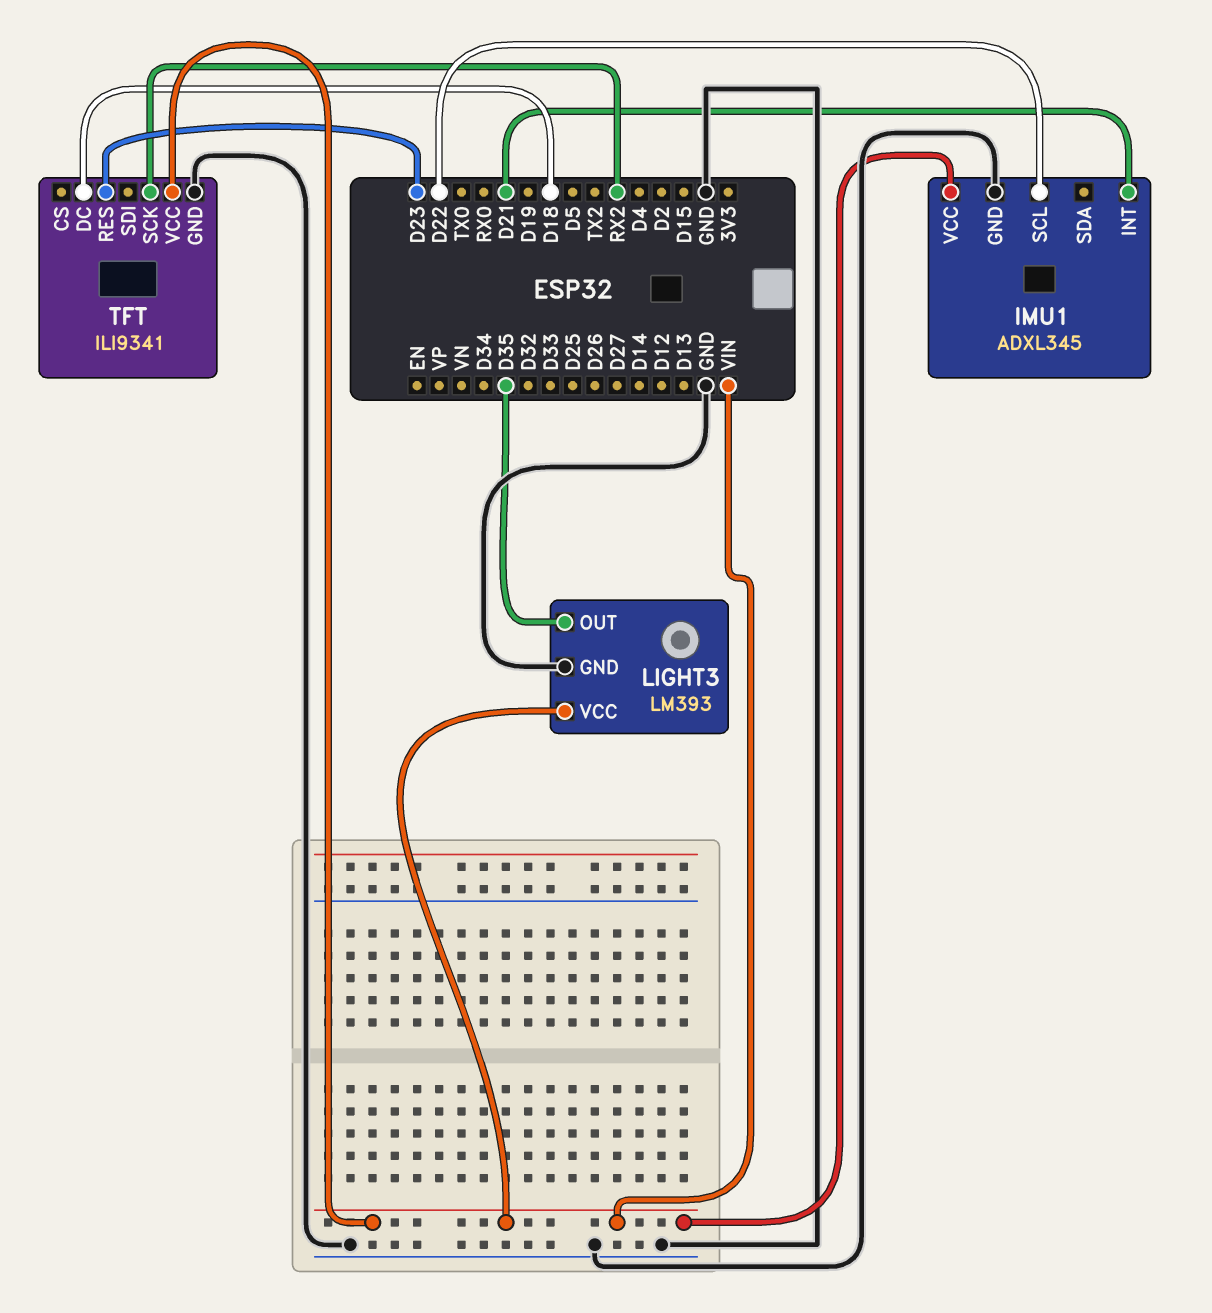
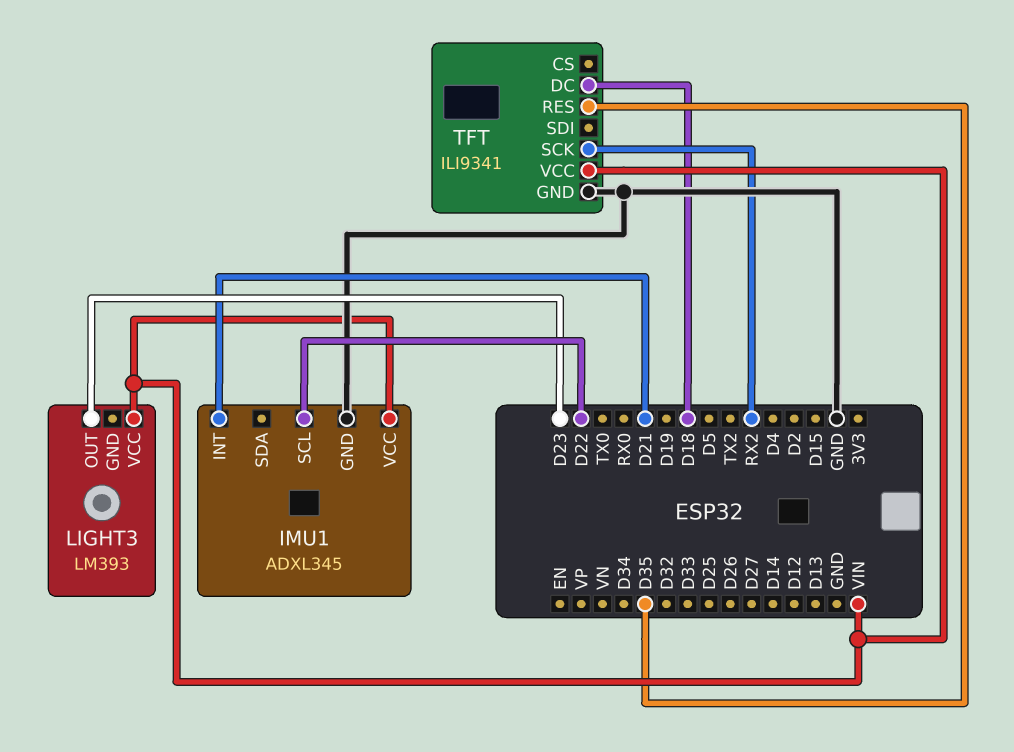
LIGHT3 pin GND: GND -> none
LIGHT3 pin OUT: D35 -> D23
TFT pin RES: D23 -> D35

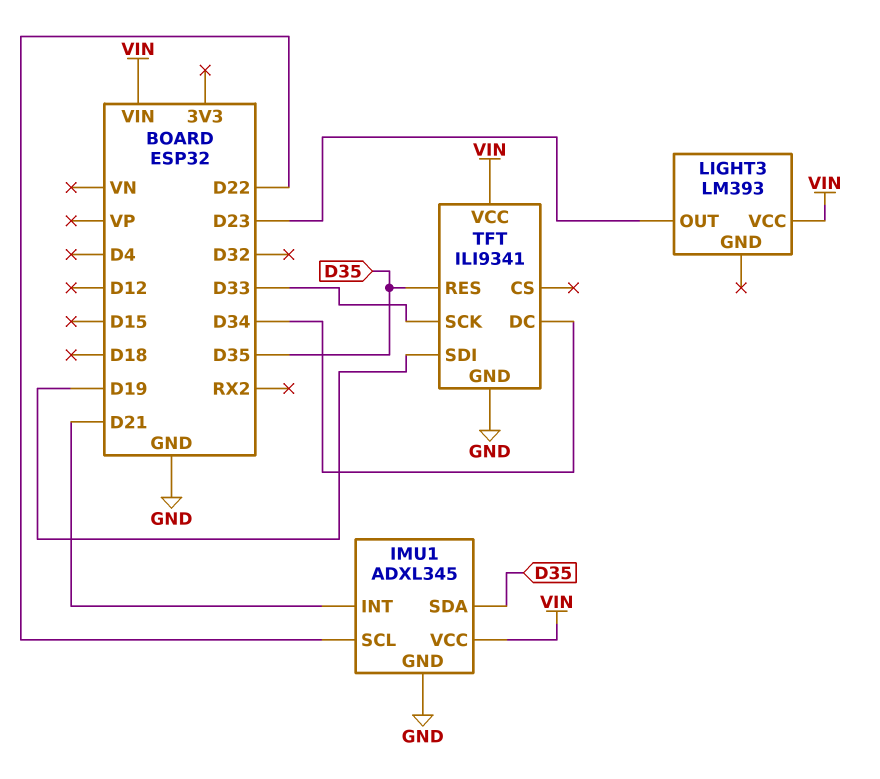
IMU1 pin SDA: none -> D35
TFT pin DC: D18 -> D34
TFT pin SCK: RX2 -> D33
TFT pin SDI: none -> D19

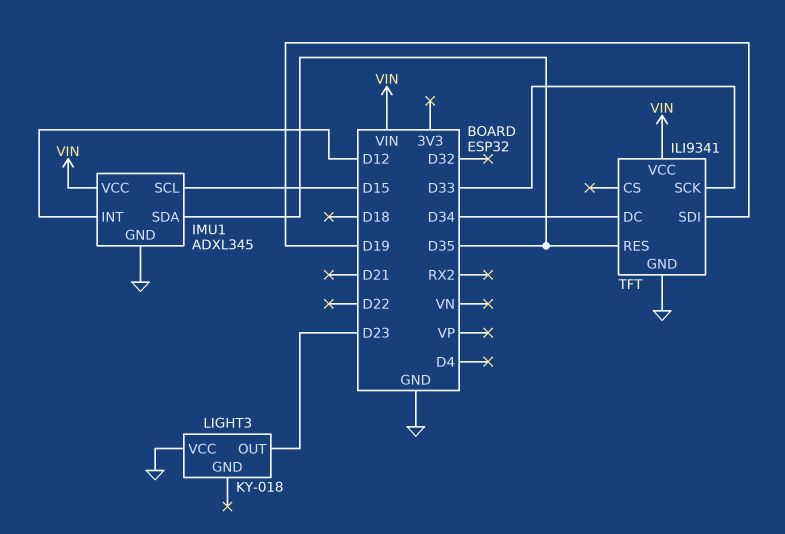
IMU1 pin INT: D21 -> D12
IMU1 pin SCL: D22 -> D15
LIGHT3: LM393 -> KY-018
LIGHT3 pin VCC: VIN -> GND

